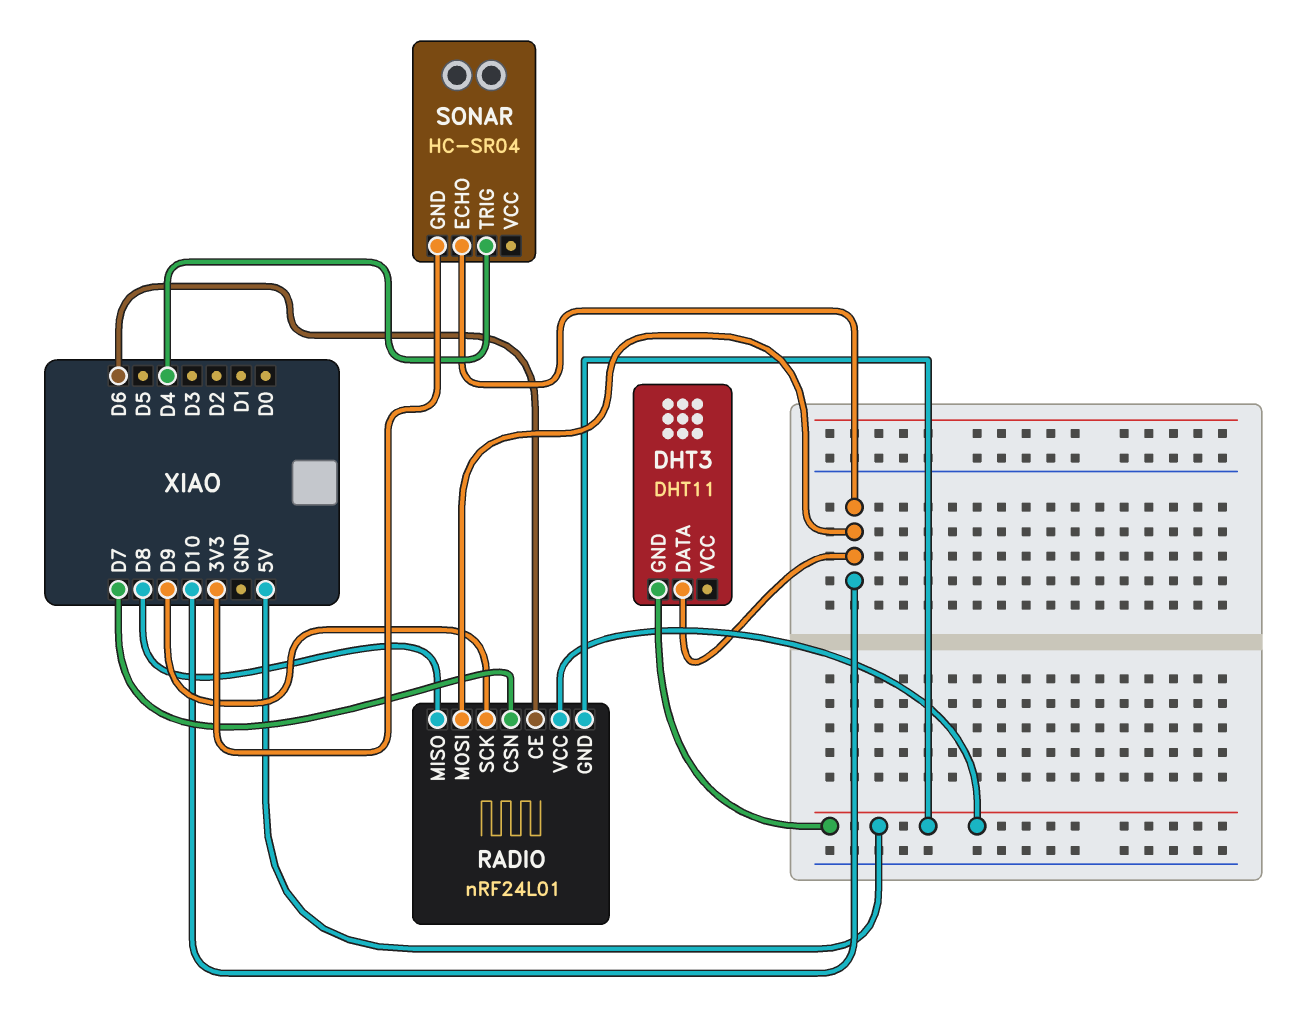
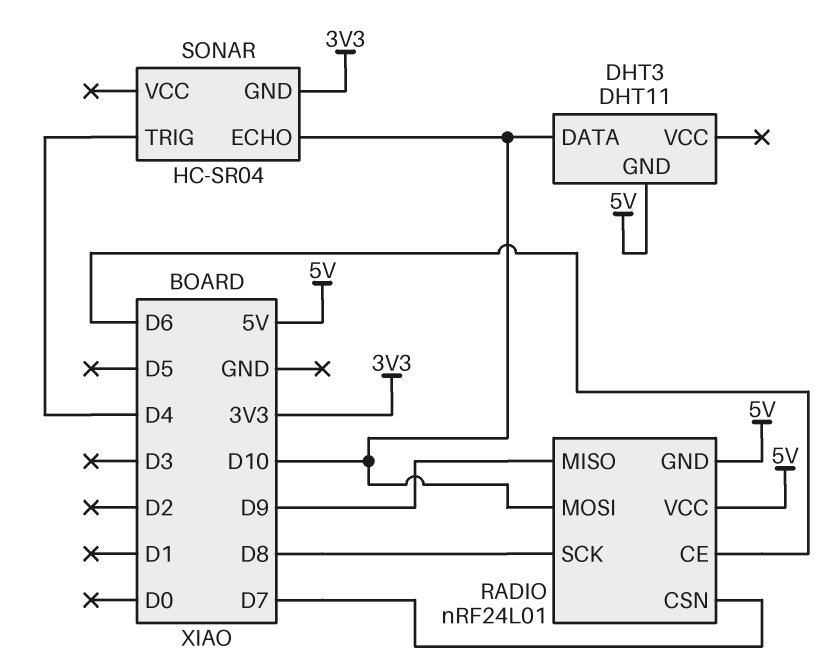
RADIO pin MISO: D8 -> D9
RADIO pin SCK: D9 -> D8

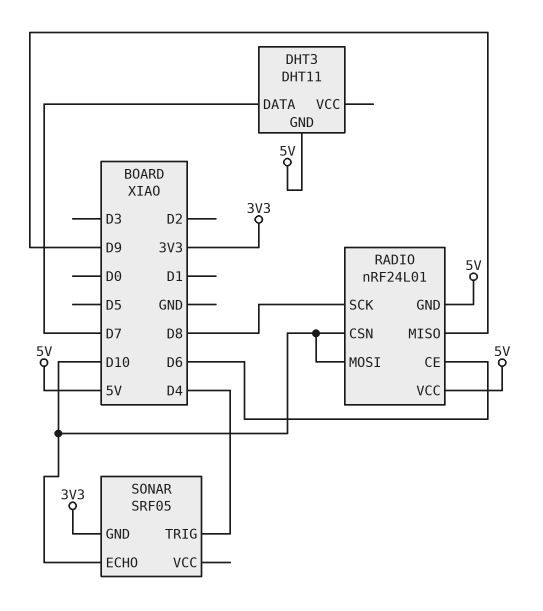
DHT3 pin DATA: D10 -> D7
RADIO pin CSN: D7 -> D10
SONAR: HC-SR04 -> SRF05

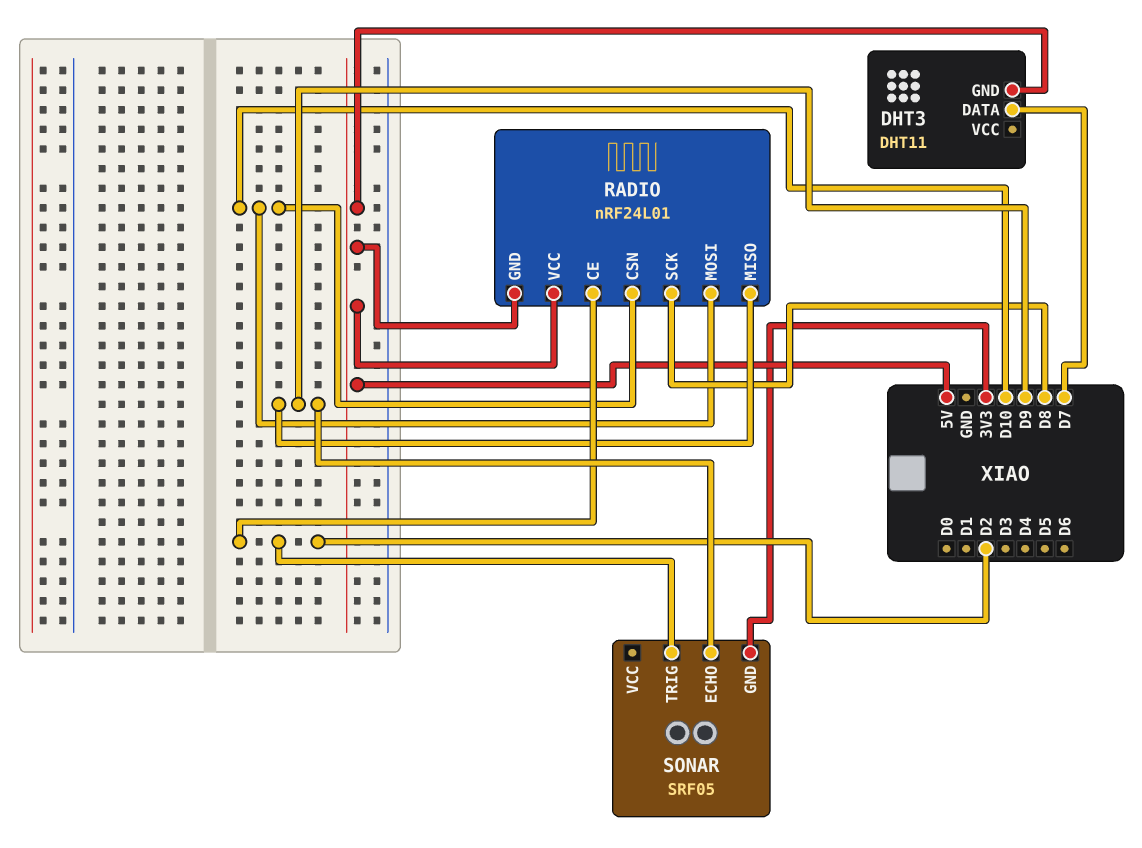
RADIO pin CE: D6 -> D2
SONAR pin ECHO: D10 -> D9
SONAR pin TRIG: D4 -> D2

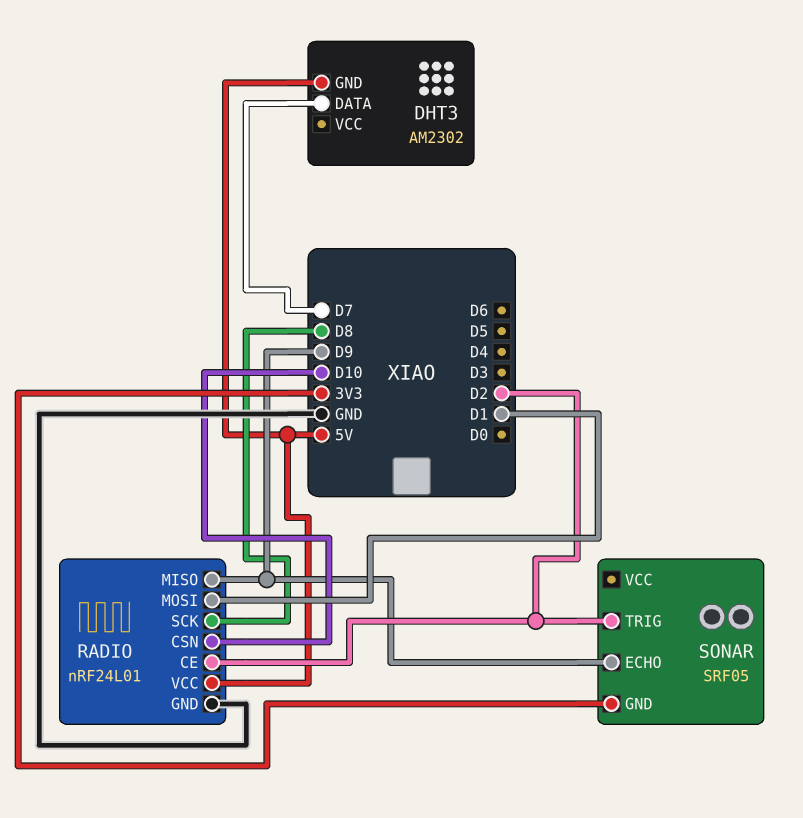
DHT3: DHT11 -> AM2302
RADIO pin GND: 5V -> GND
RADIO pin MOSI: D10 -> D1

